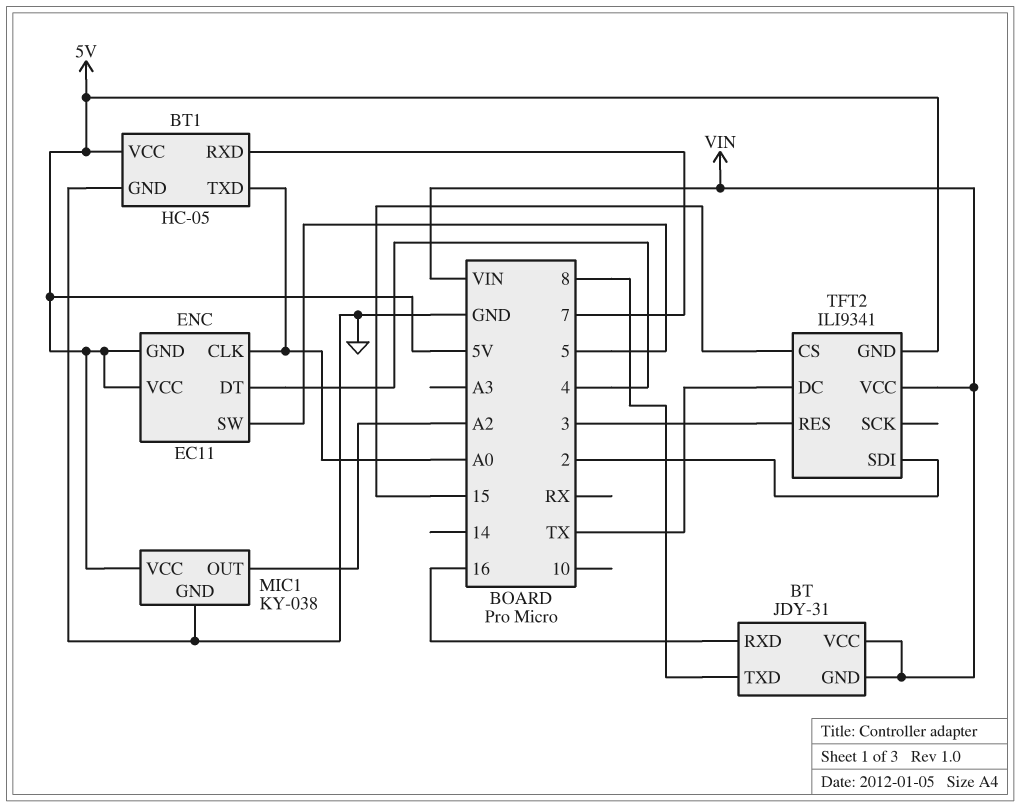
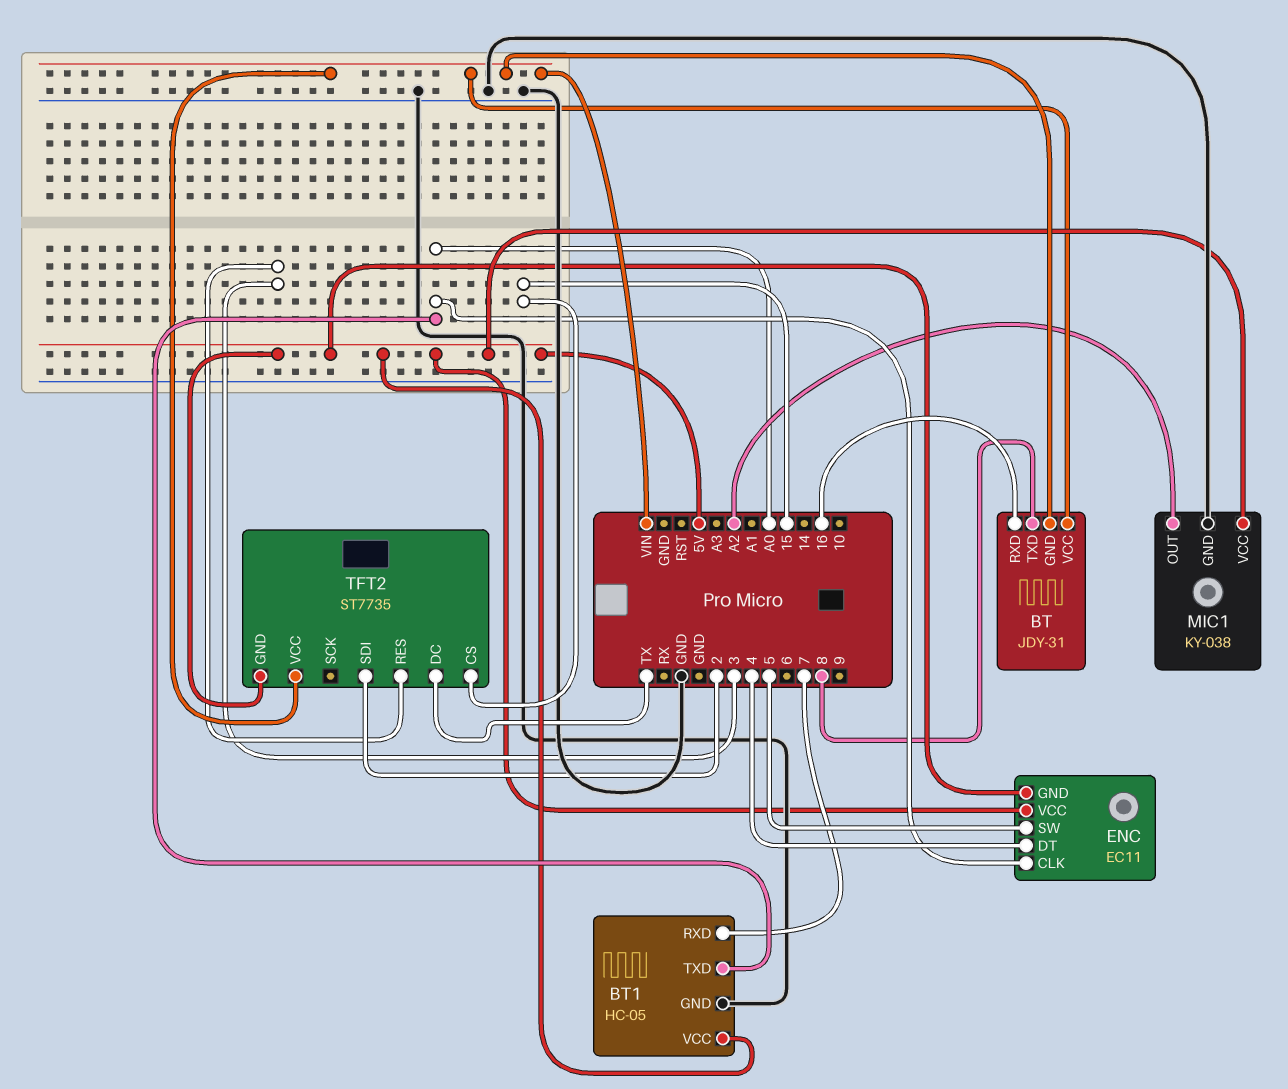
TFT2: ILI9341 -> ST7735

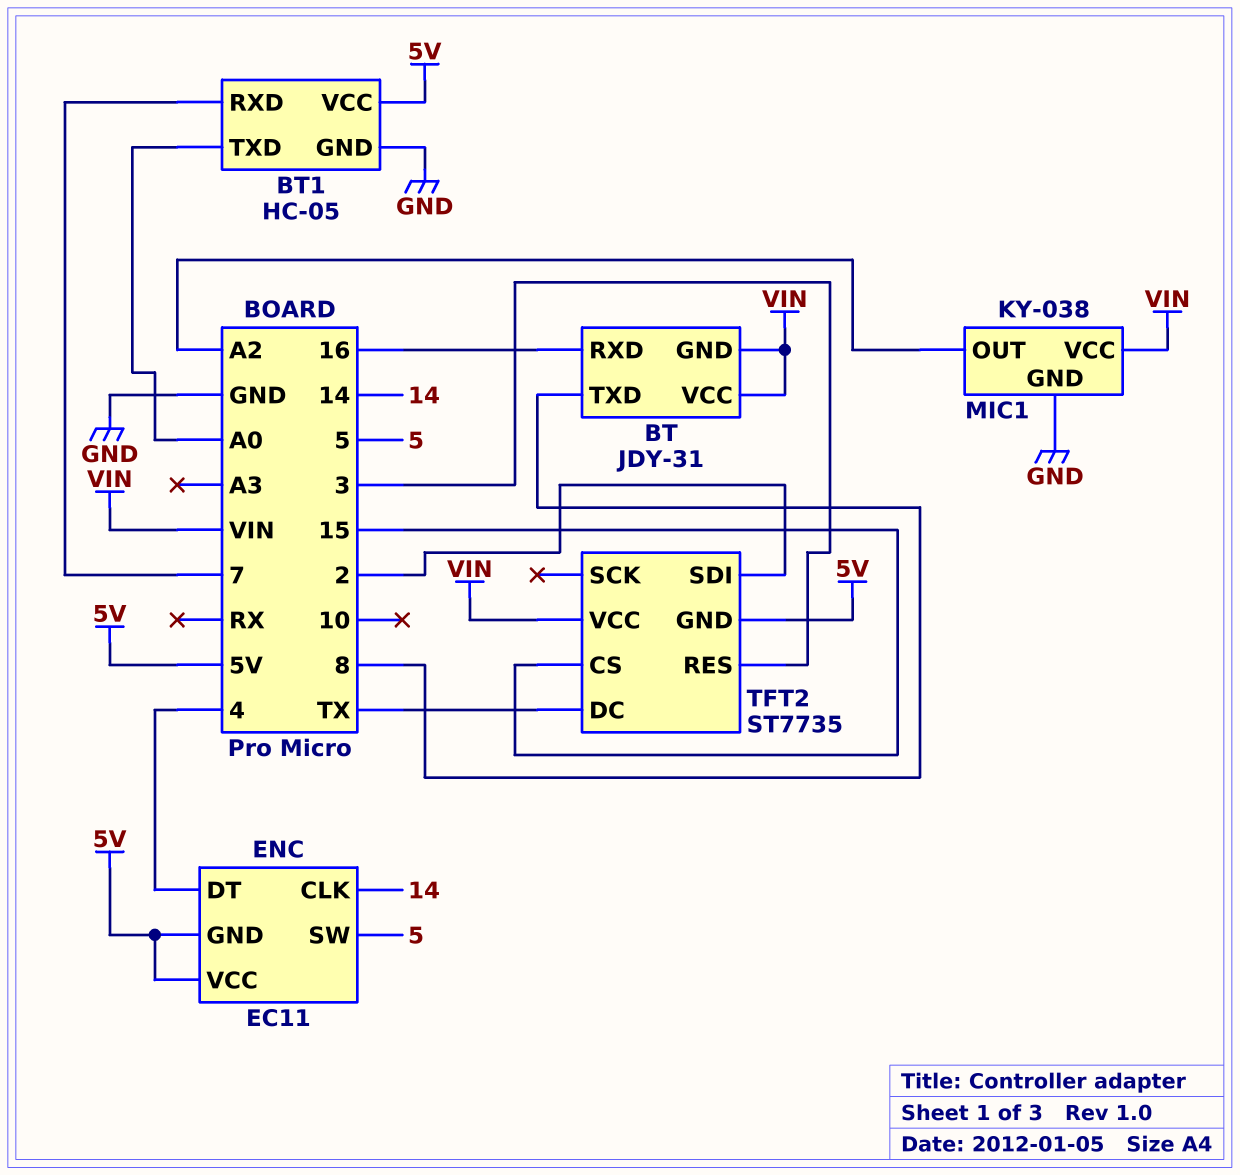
ENC pin CLK: A0 -> 14
MIC1 pin VCC: 5V -> VIN

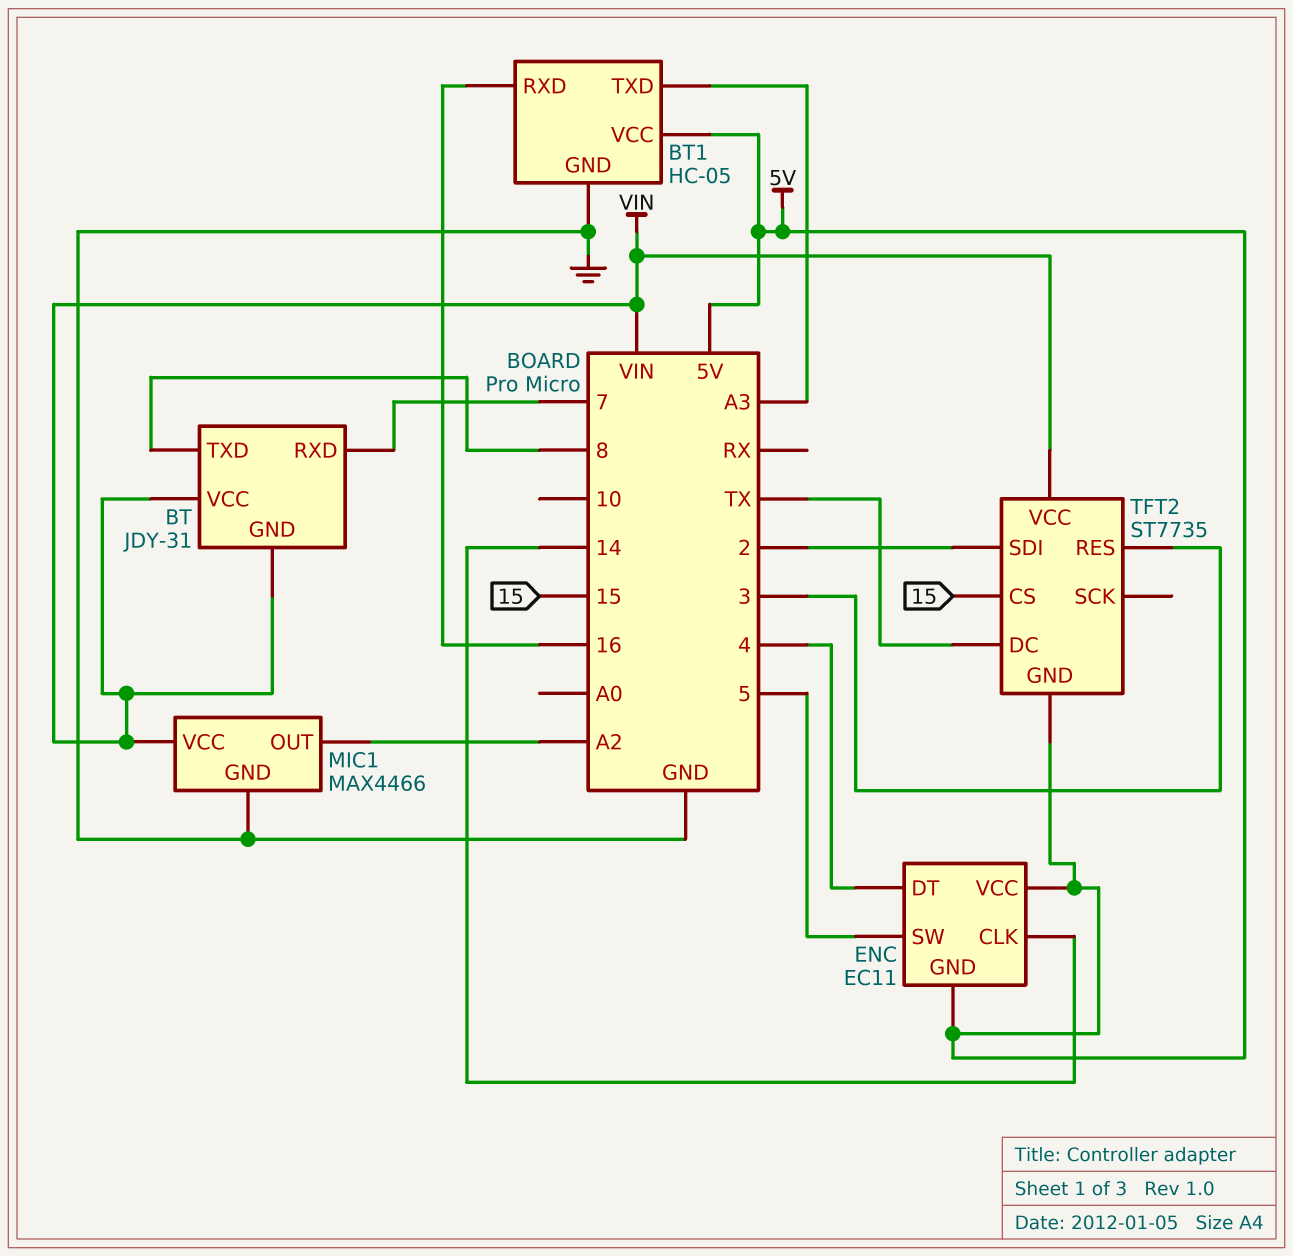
BT pin RXD: 16 -> 7
BT1 pin RXD: 7 -> 16
BT1 pin TXD: A0 -> A3
MIC1: KY-038 -> MAX4466

